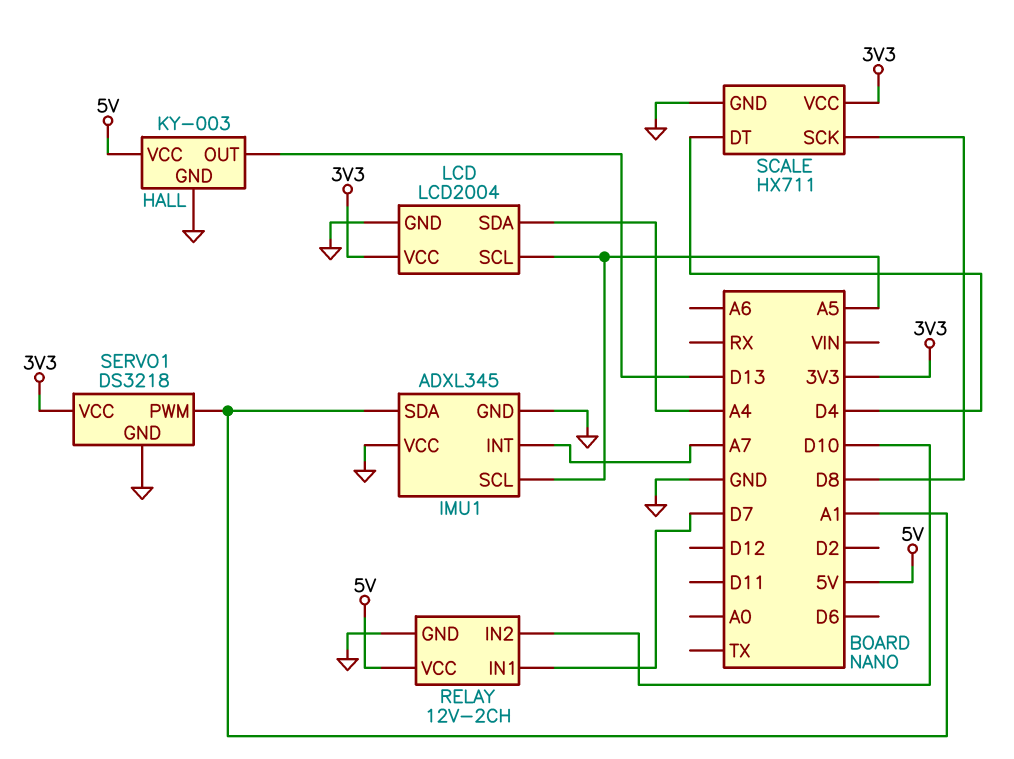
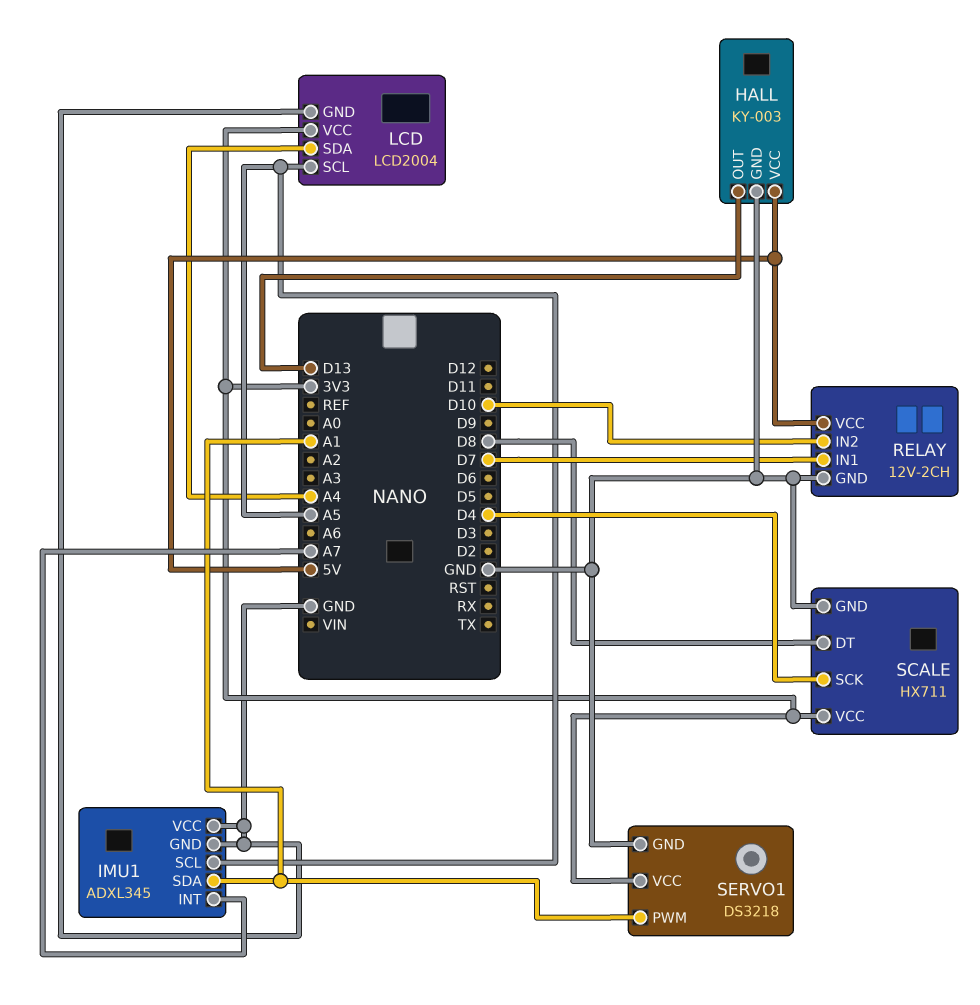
SCALE pin DT: D4 -> D8
SCALE pin SCK: D8 -> D4

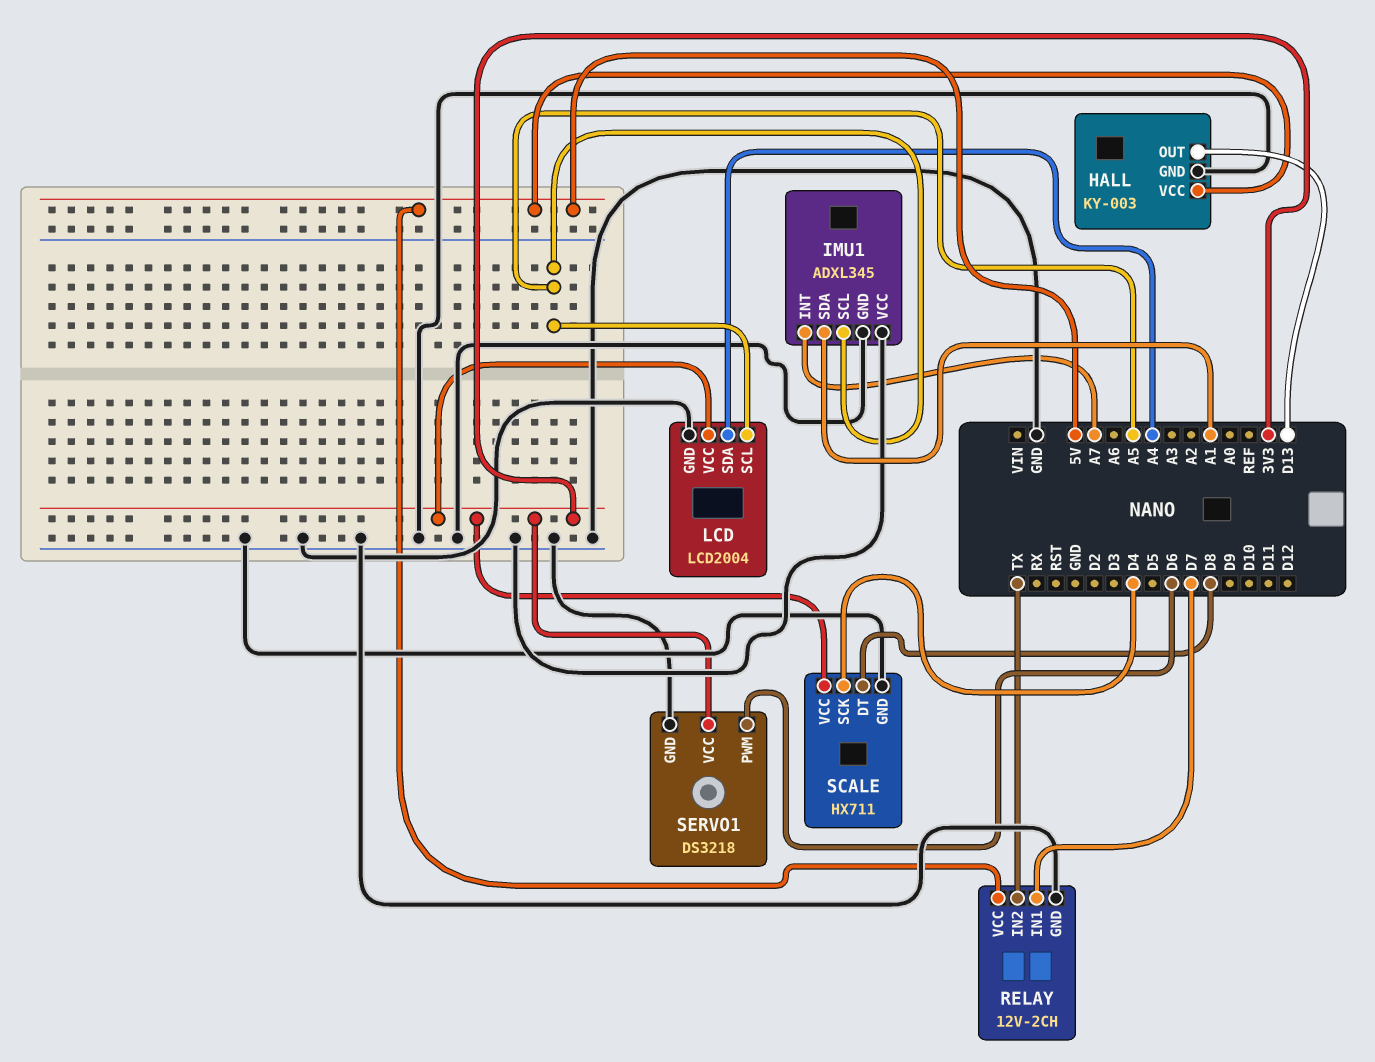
RELAY pin IN2: D10 -> TX
SERVO1 pin PWM: A1 -> D6

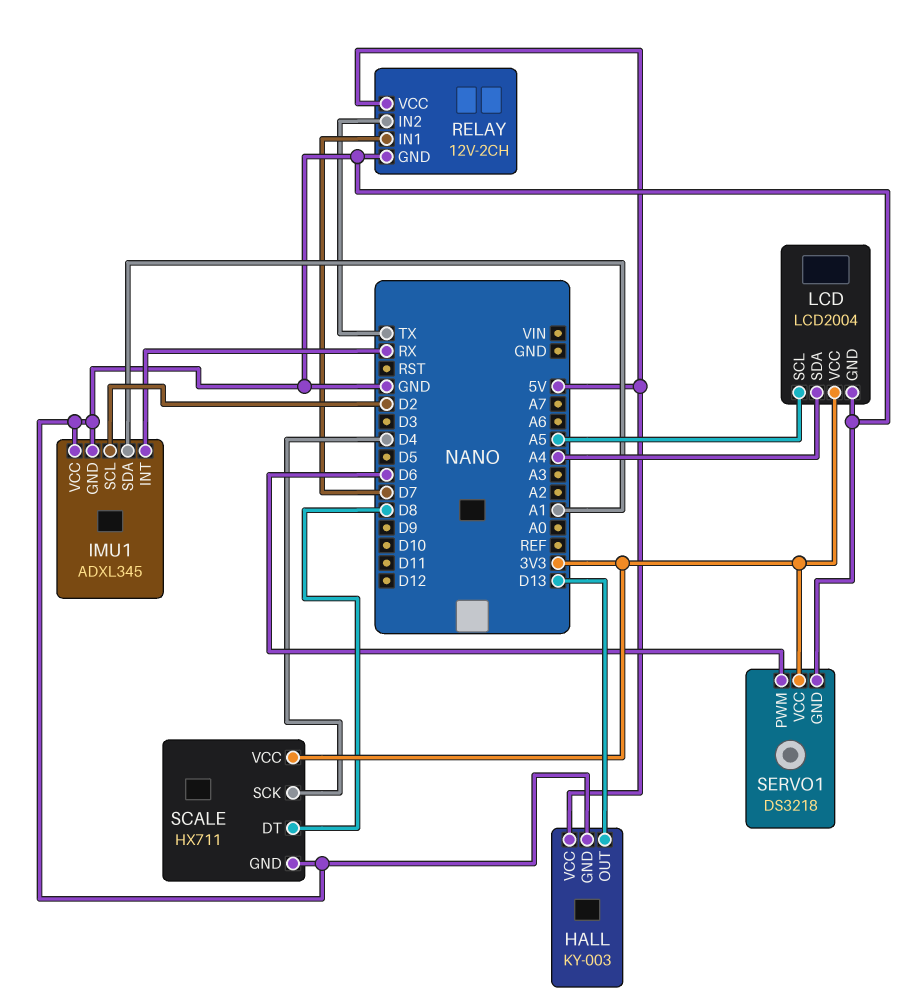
IMU1 pin INT: A7 -> RX
IMU1 pin SCL: A5 -> D2

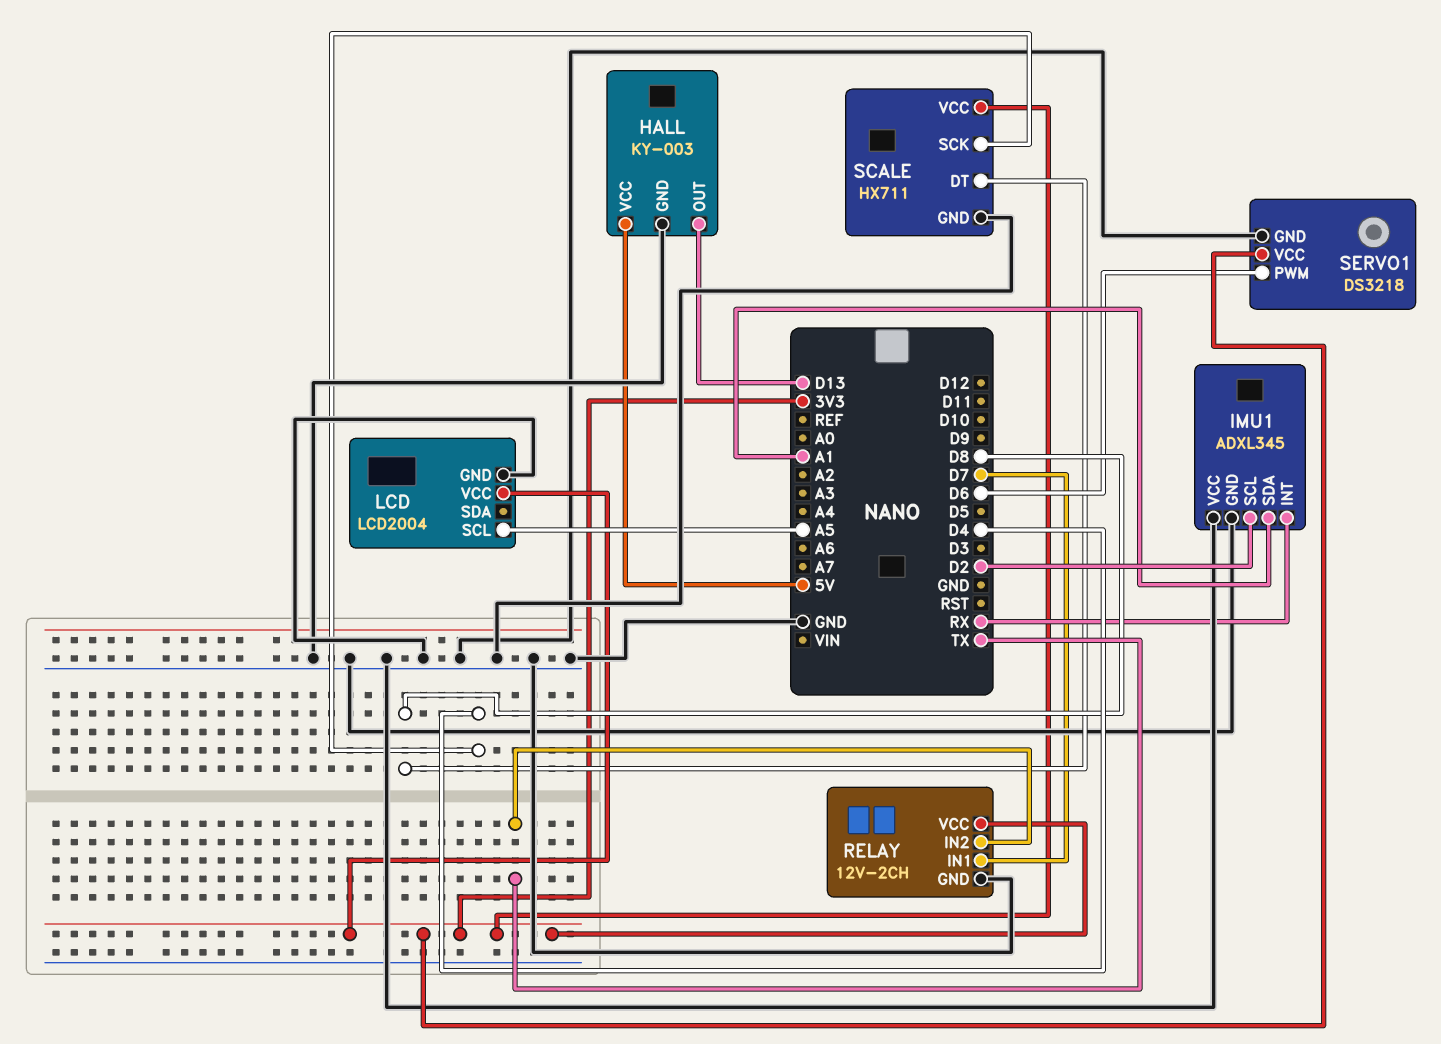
LCD pin SDA: A4 -> none
RELAY pin VCC: 5V -> 3V3

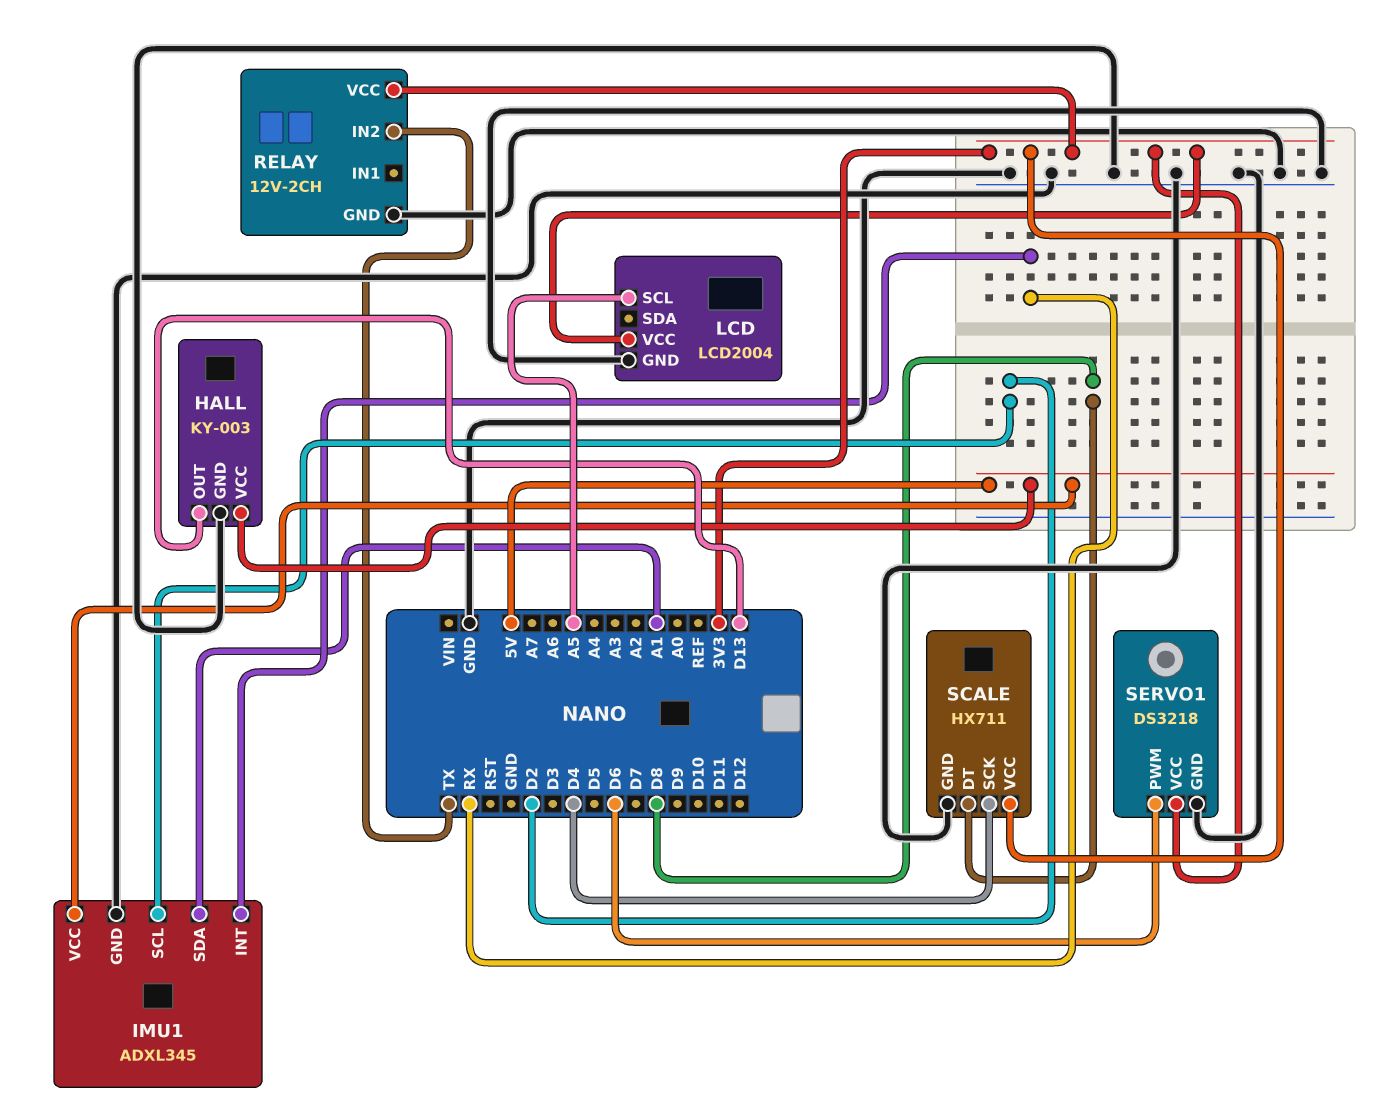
IMU1 pin VCC: GND -> 5V
RELAY pin IN1: D7 -> none

